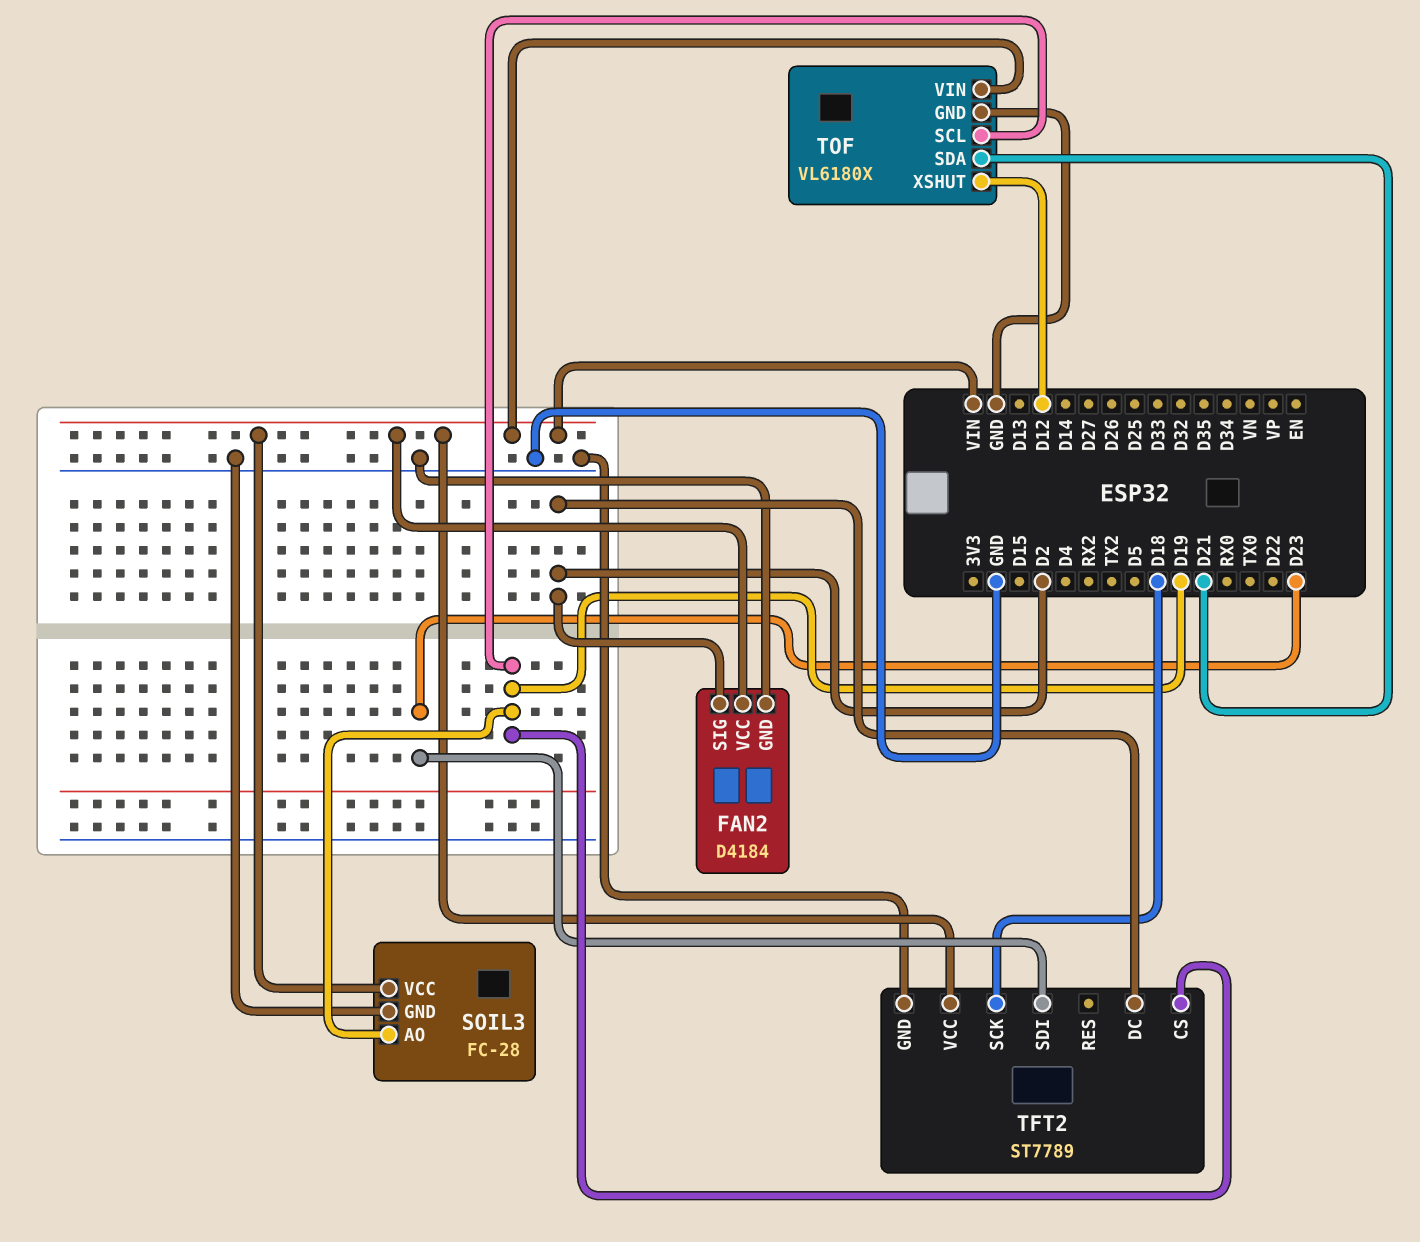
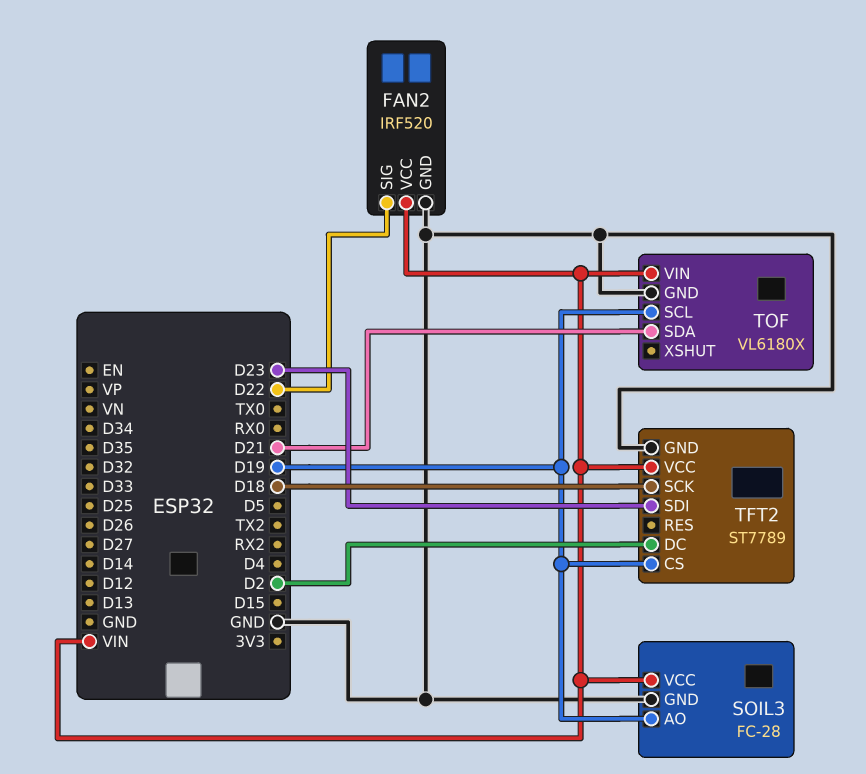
FAN2: D4184 -> IRF520
FAN2 pin SIG: D2 -> D22
TOF pin XSHUT: D12 -> none

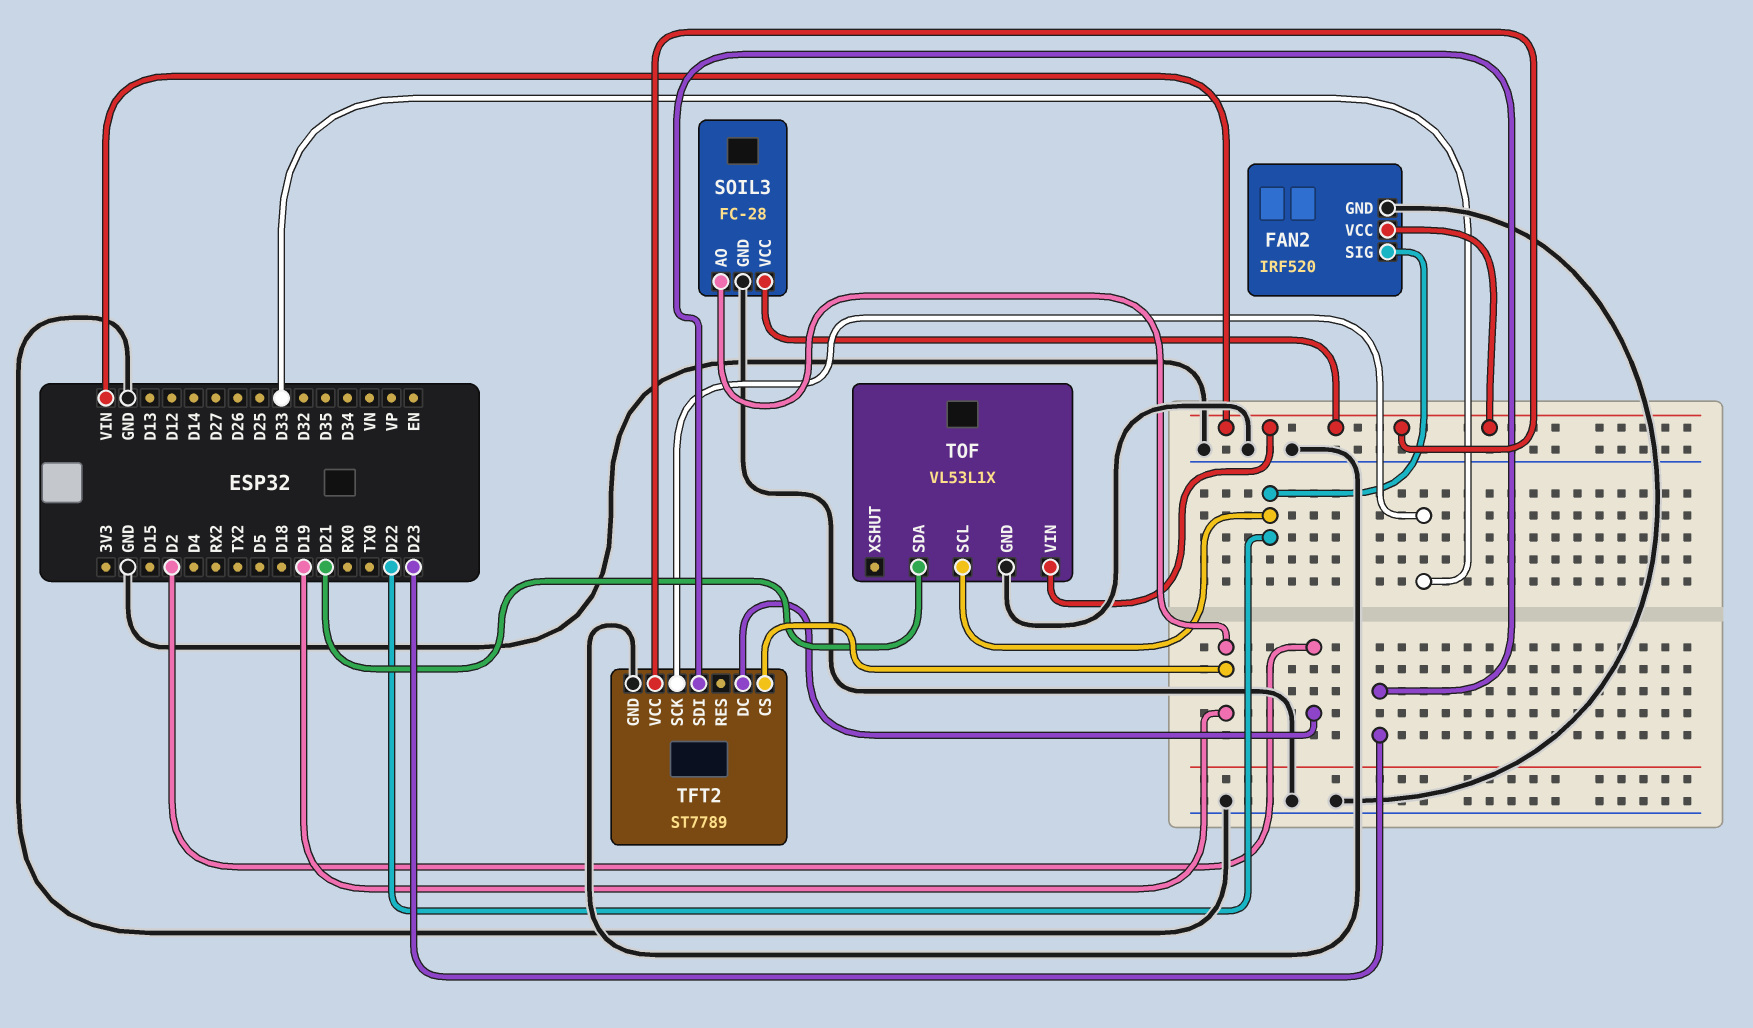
TFT2 pin SCK: D18 -> D33
TOF: VL6180X -> VL53L1X
TOF pin SCL: D19 -> D22

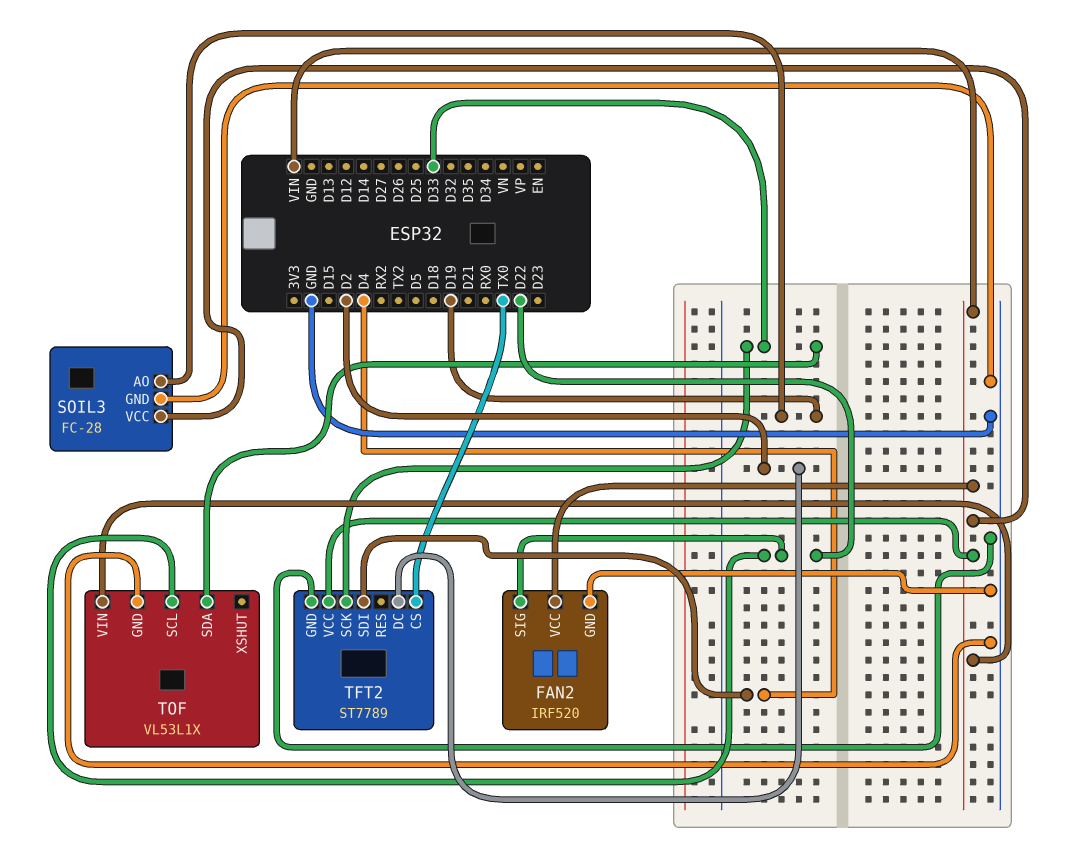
TFT2 pin CS: D19 -> TX0
TFT2 pin SDI: D23 -> D4
TOF pin SDA: D21 -> D33

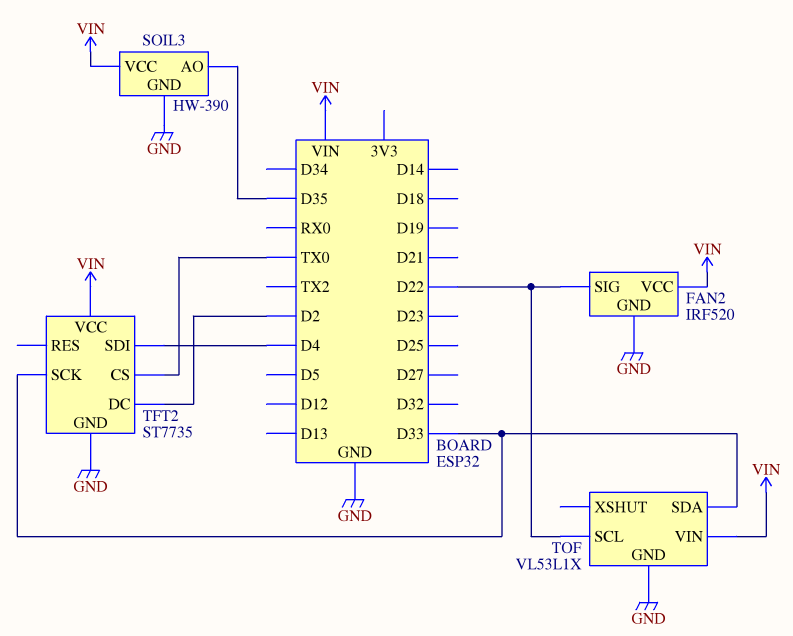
SOIL3: FC-28 -> HW-390
SOIL3 pin AO: D19 -> D35
TFT2: ST7789 -> ST7735

